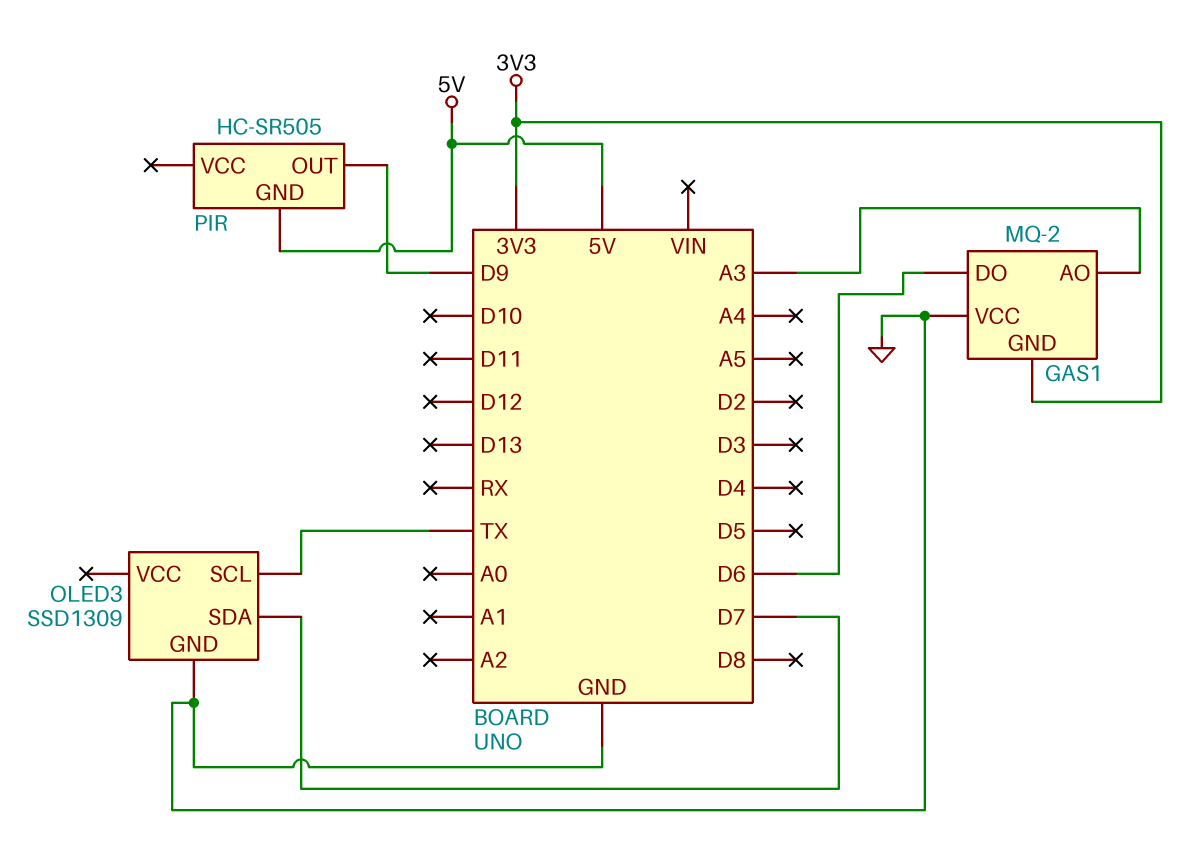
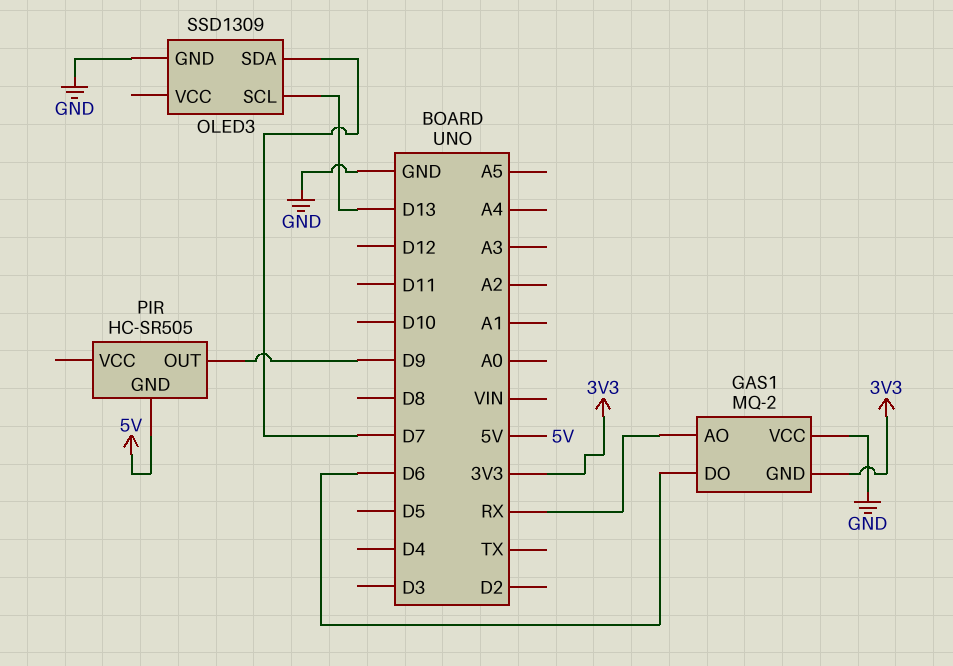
GAS1 pin AO: A3 -> RX
OLED3 pin SCL: TX -> D13

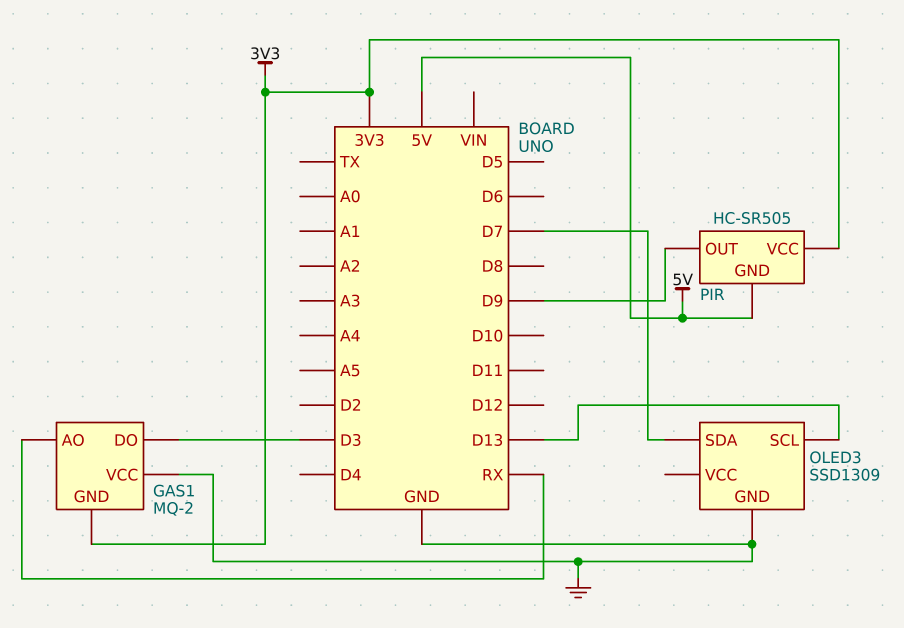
GAS1 pin DO: D6 -> D3
PIR pin VCC: none -> 3V3

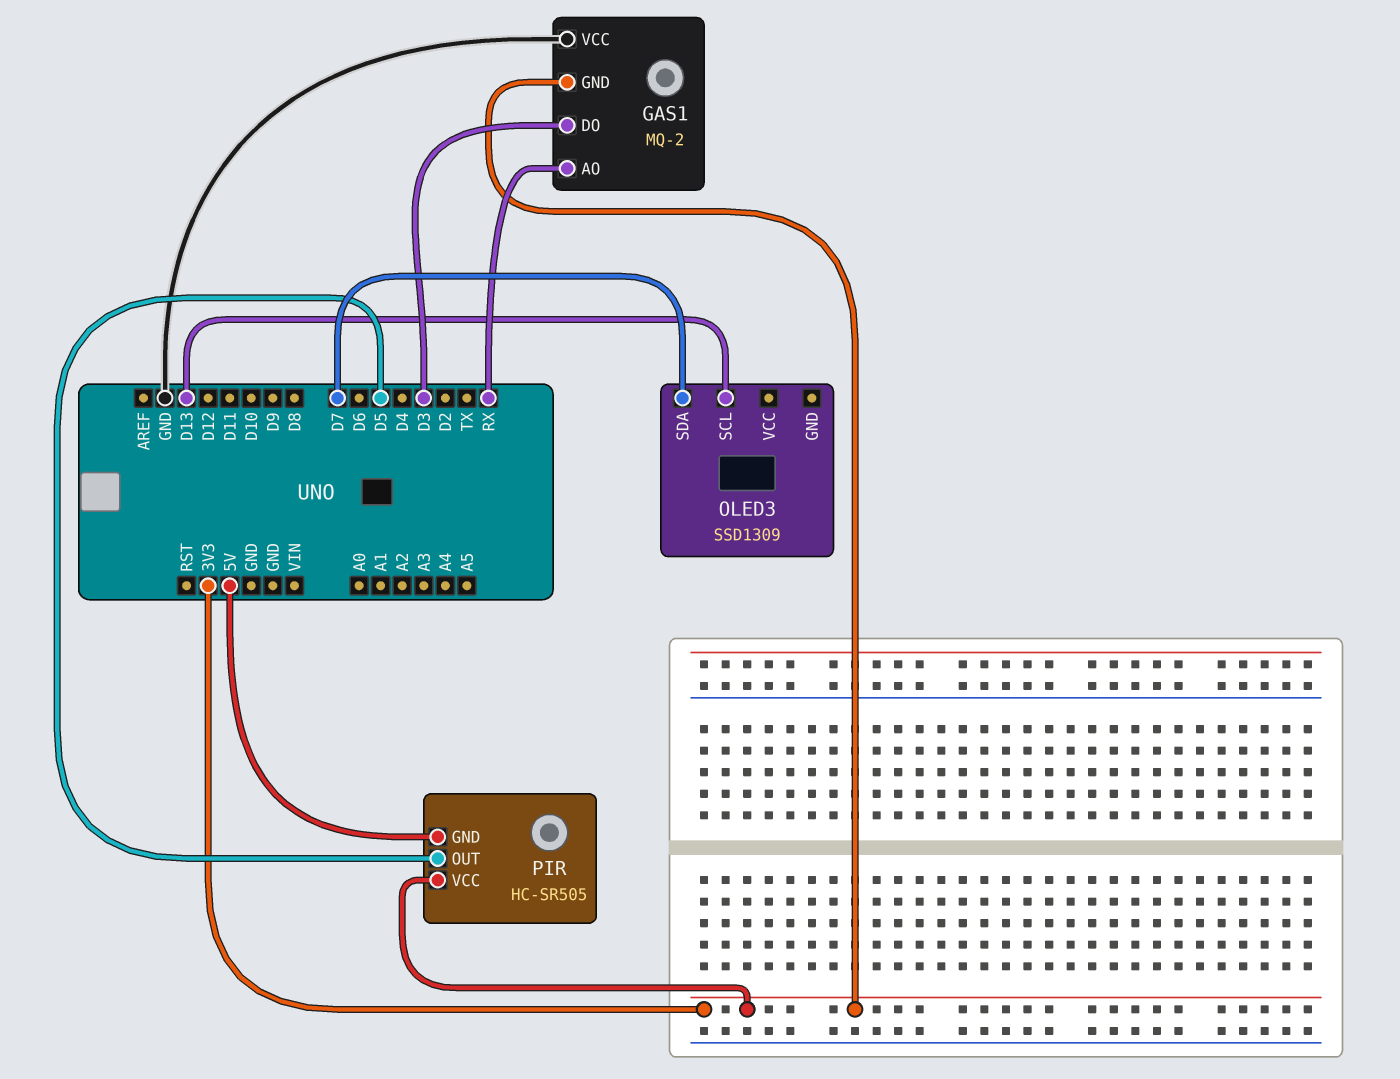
OLED3 pin GND: GND -> none
PIR pin OUT: D9 -> D5

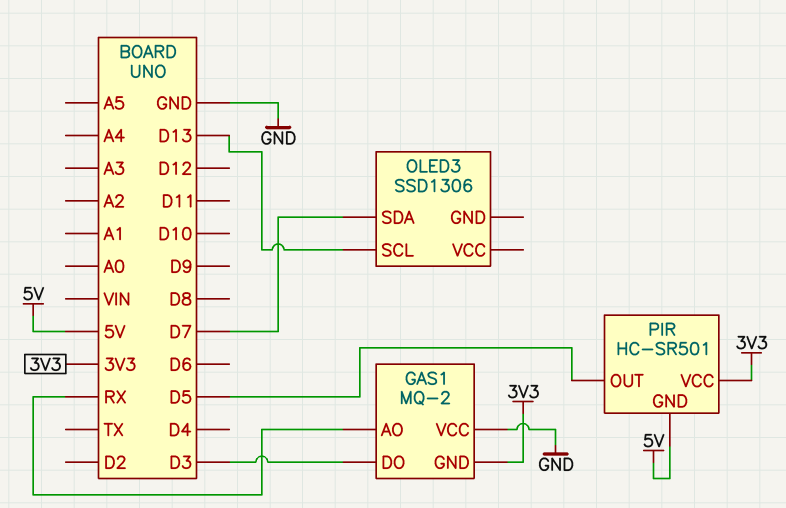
OLED3: SSD1309 -> SSD1306
PIR: HC-SR505 -> HC-SR501

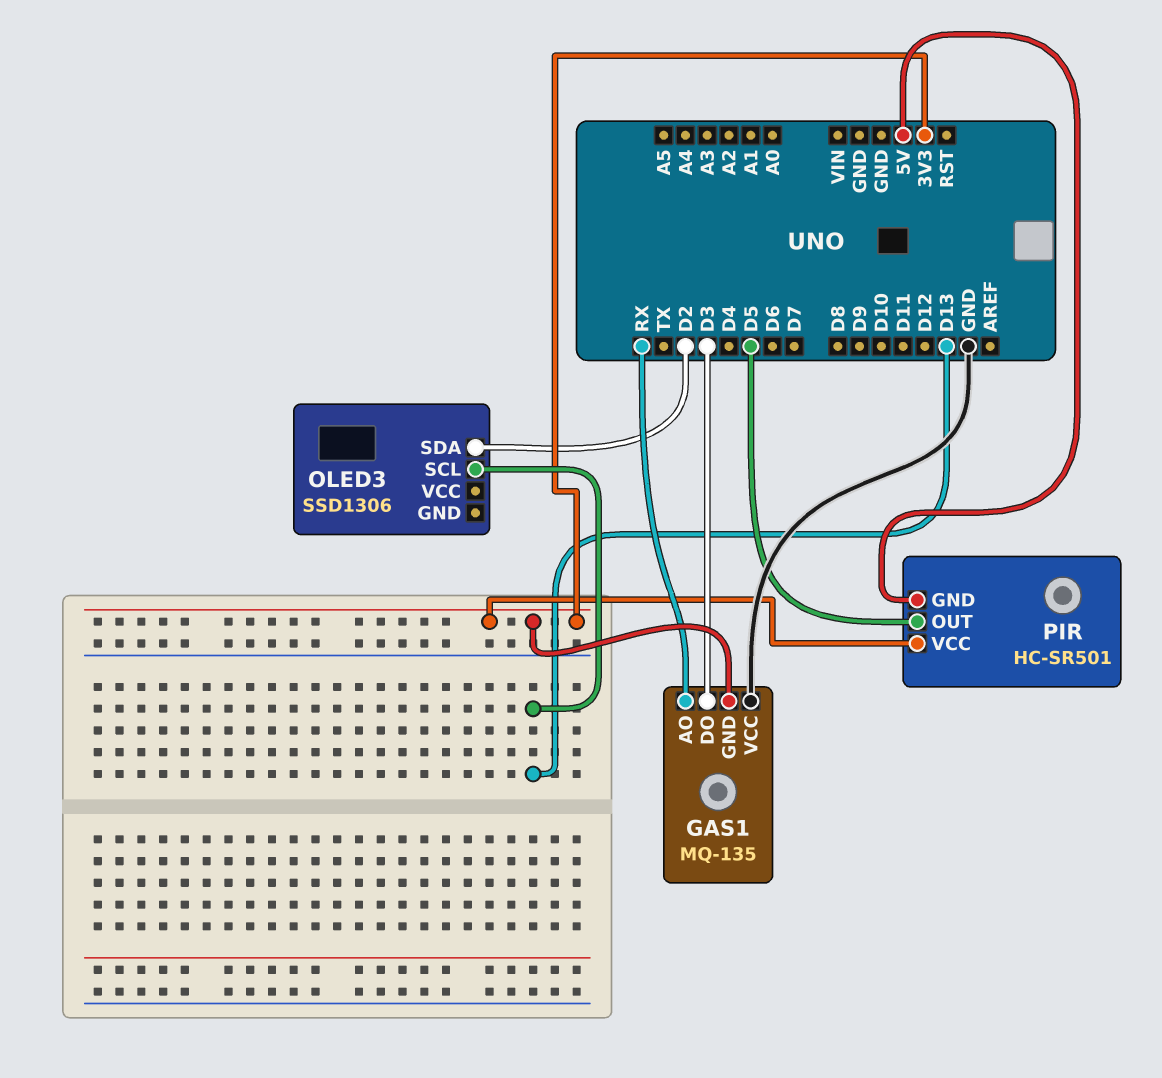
GAS1: MQ-2 -> MQ-135
OLED3 pin SDA: D7 -> D2

